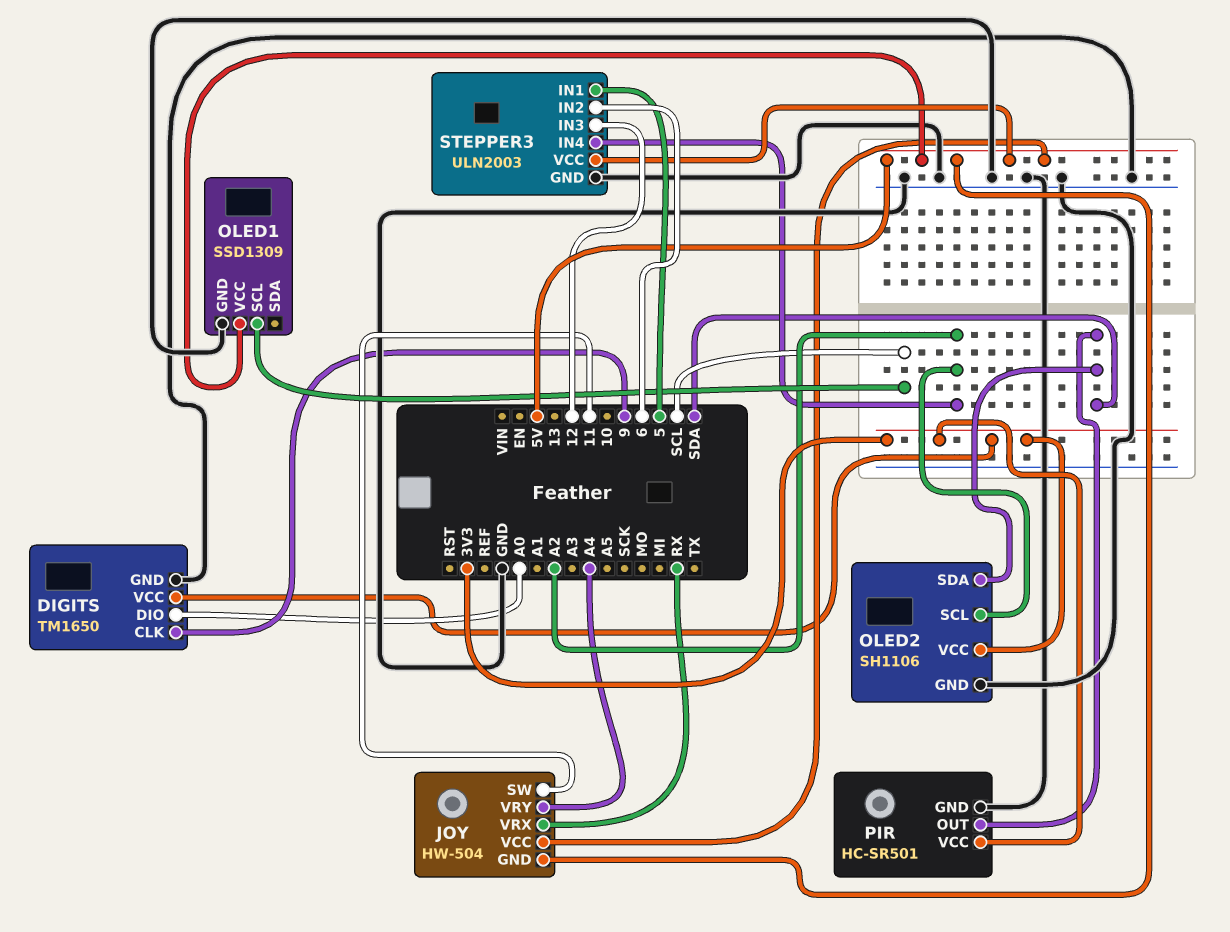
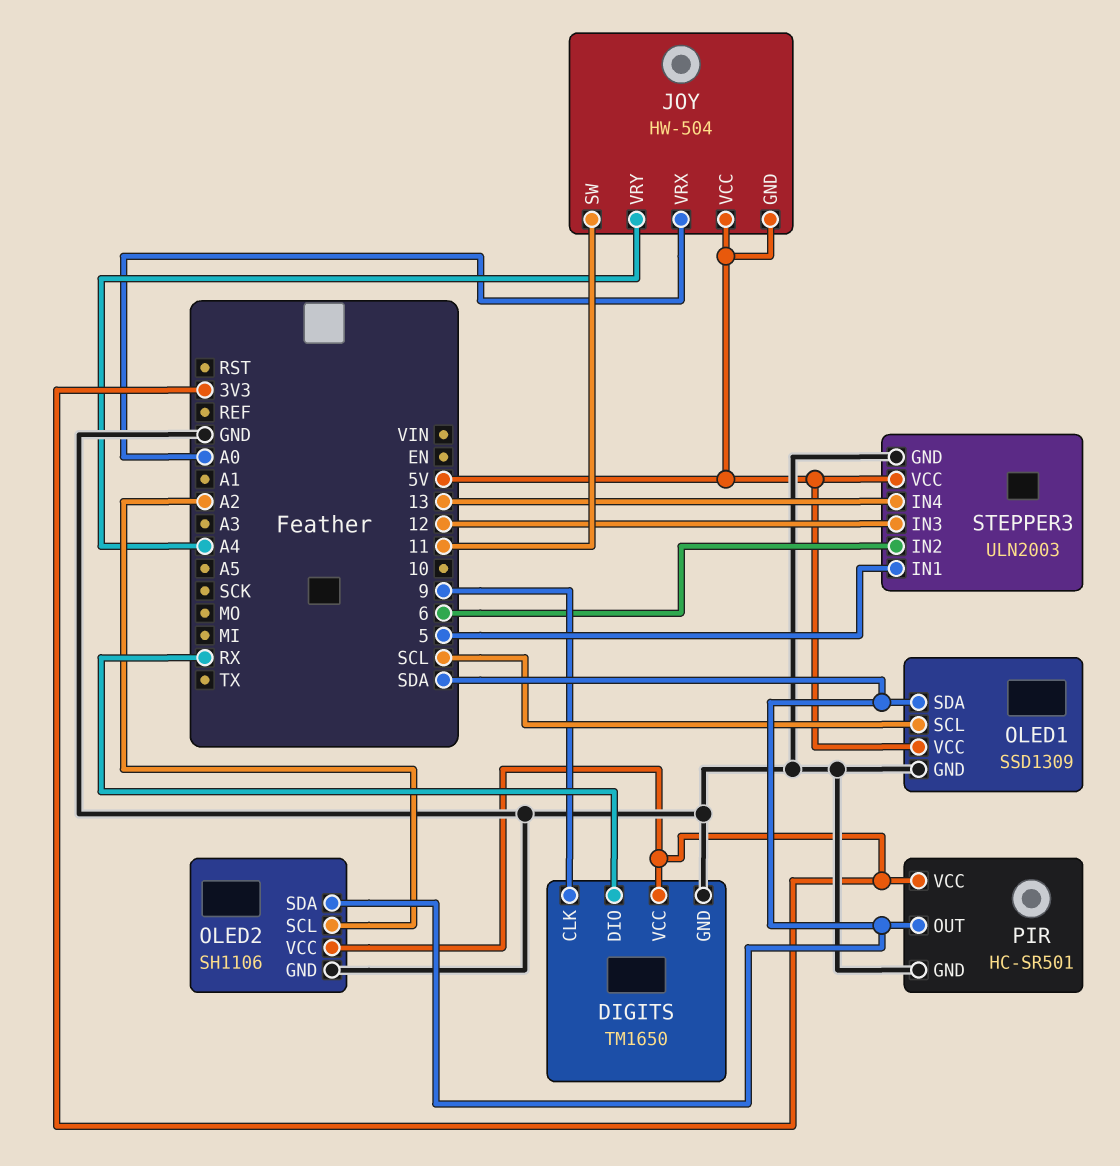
DIGITS pin DIO: A0 -> RX
JOY pin VRX: RX -> A0
OLED1 pin SDA: none -> SDA
STEPPER3 pin IN4: A2 -> 13

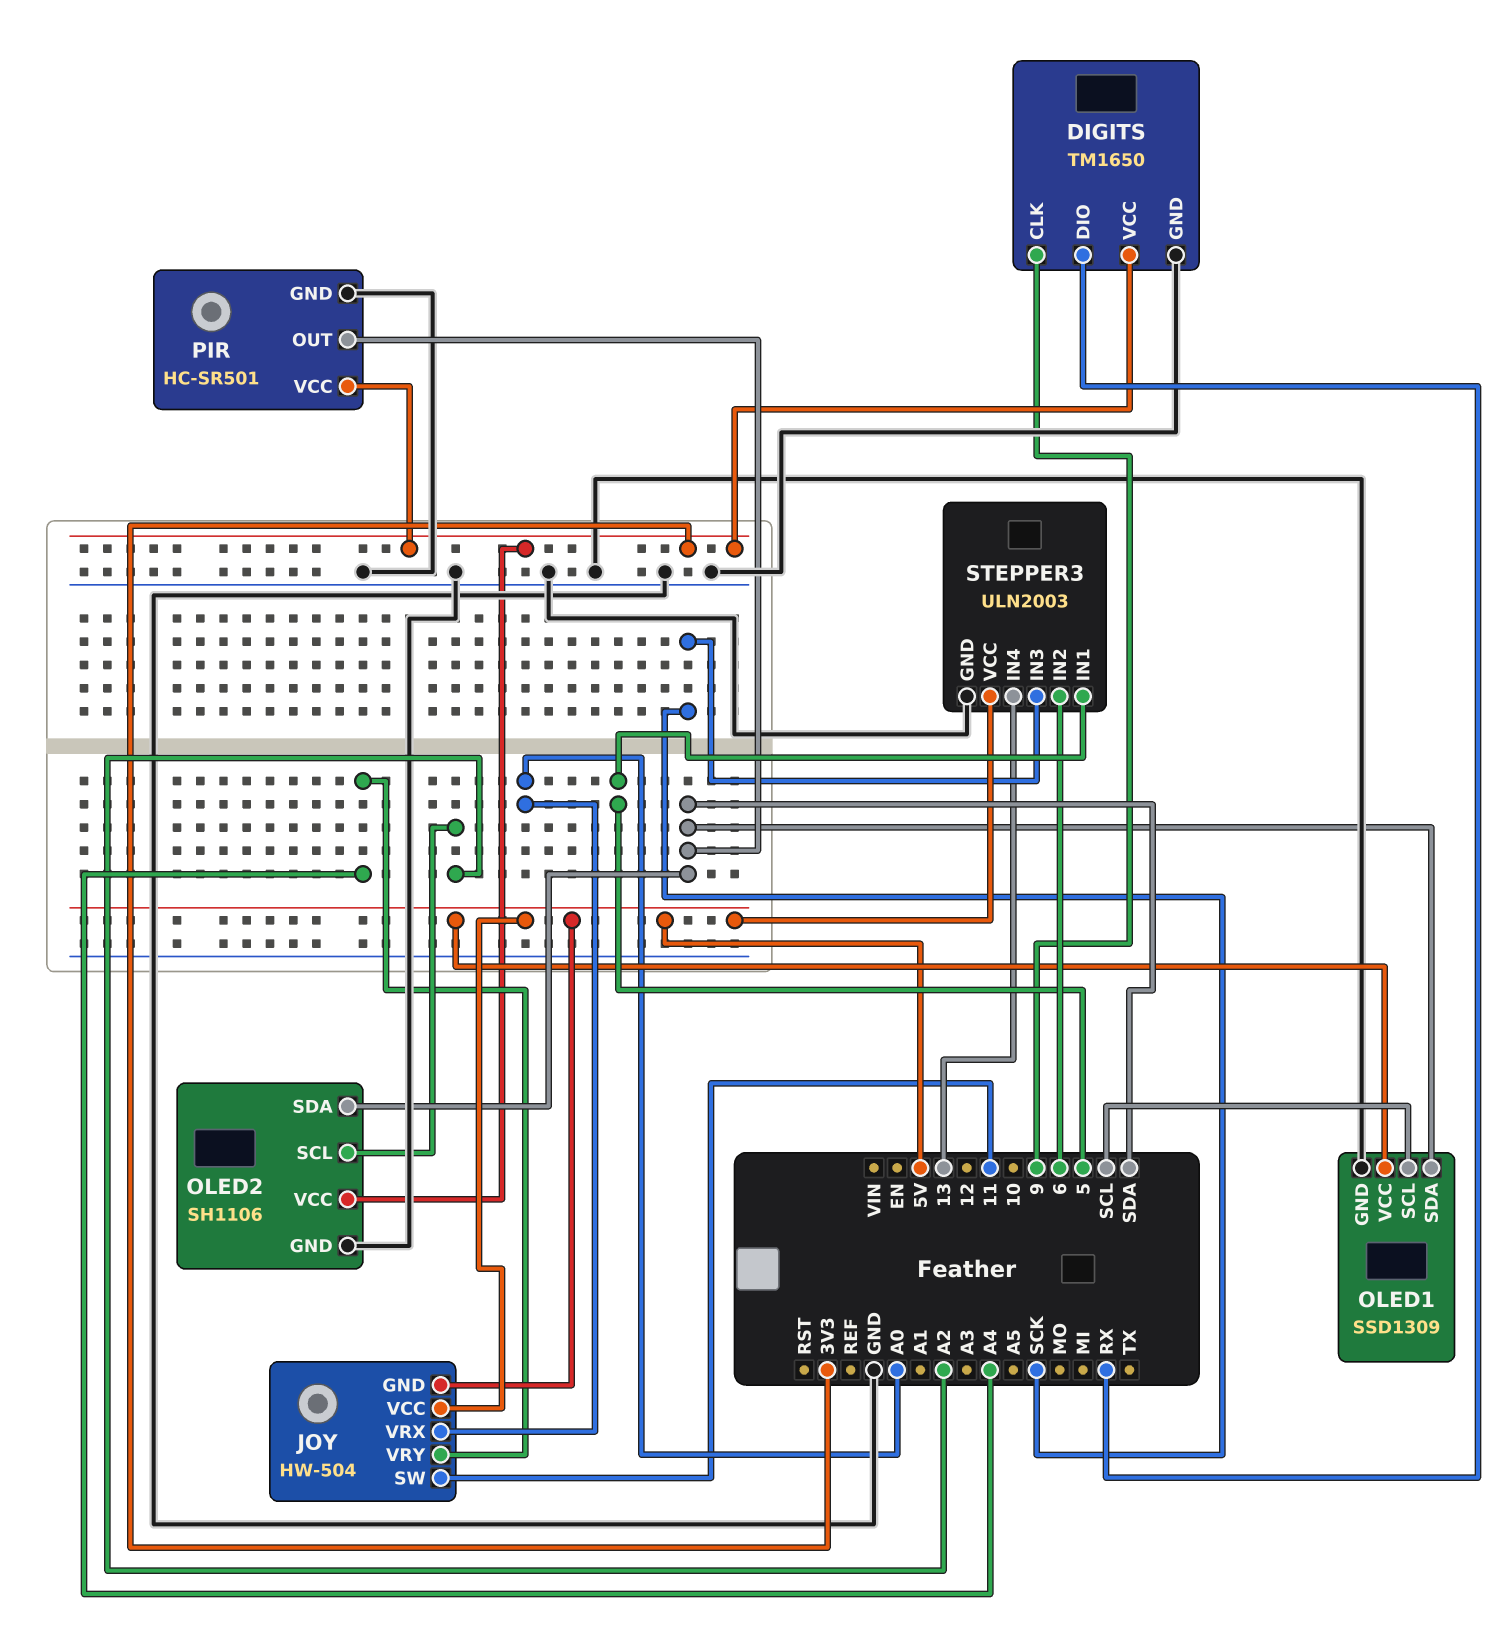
STEPPER3 pin IN3: 12 -> SCK

